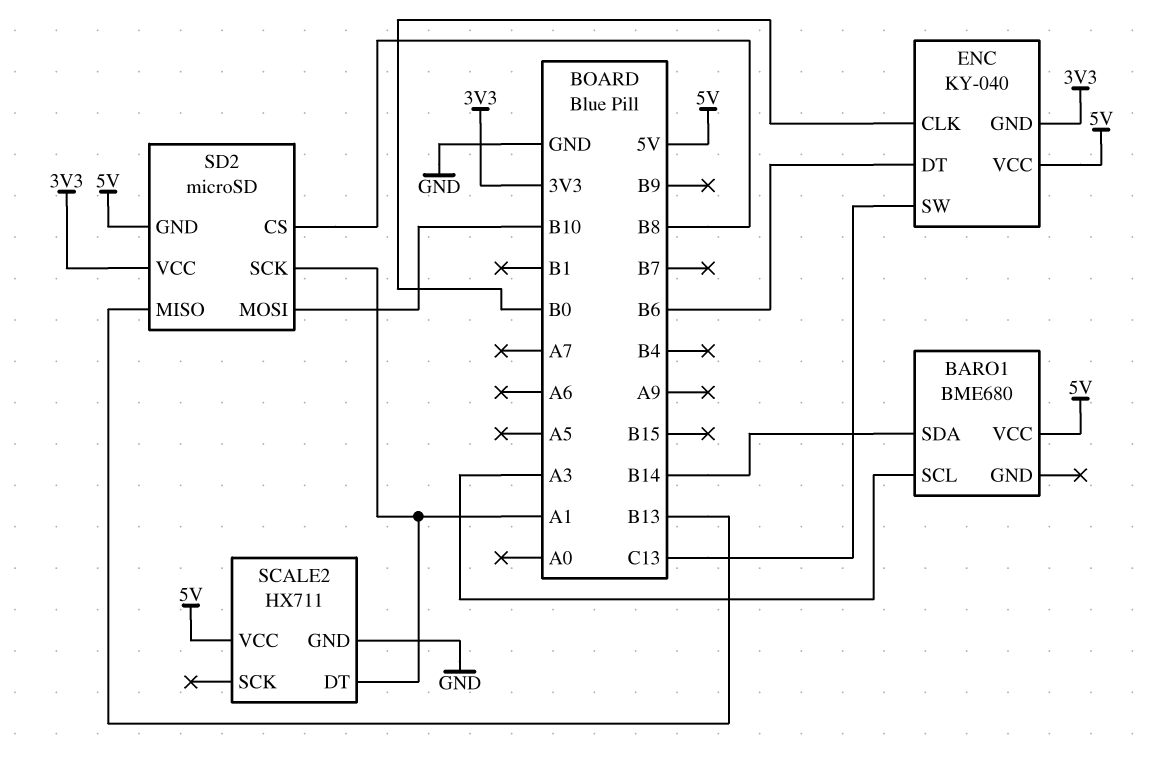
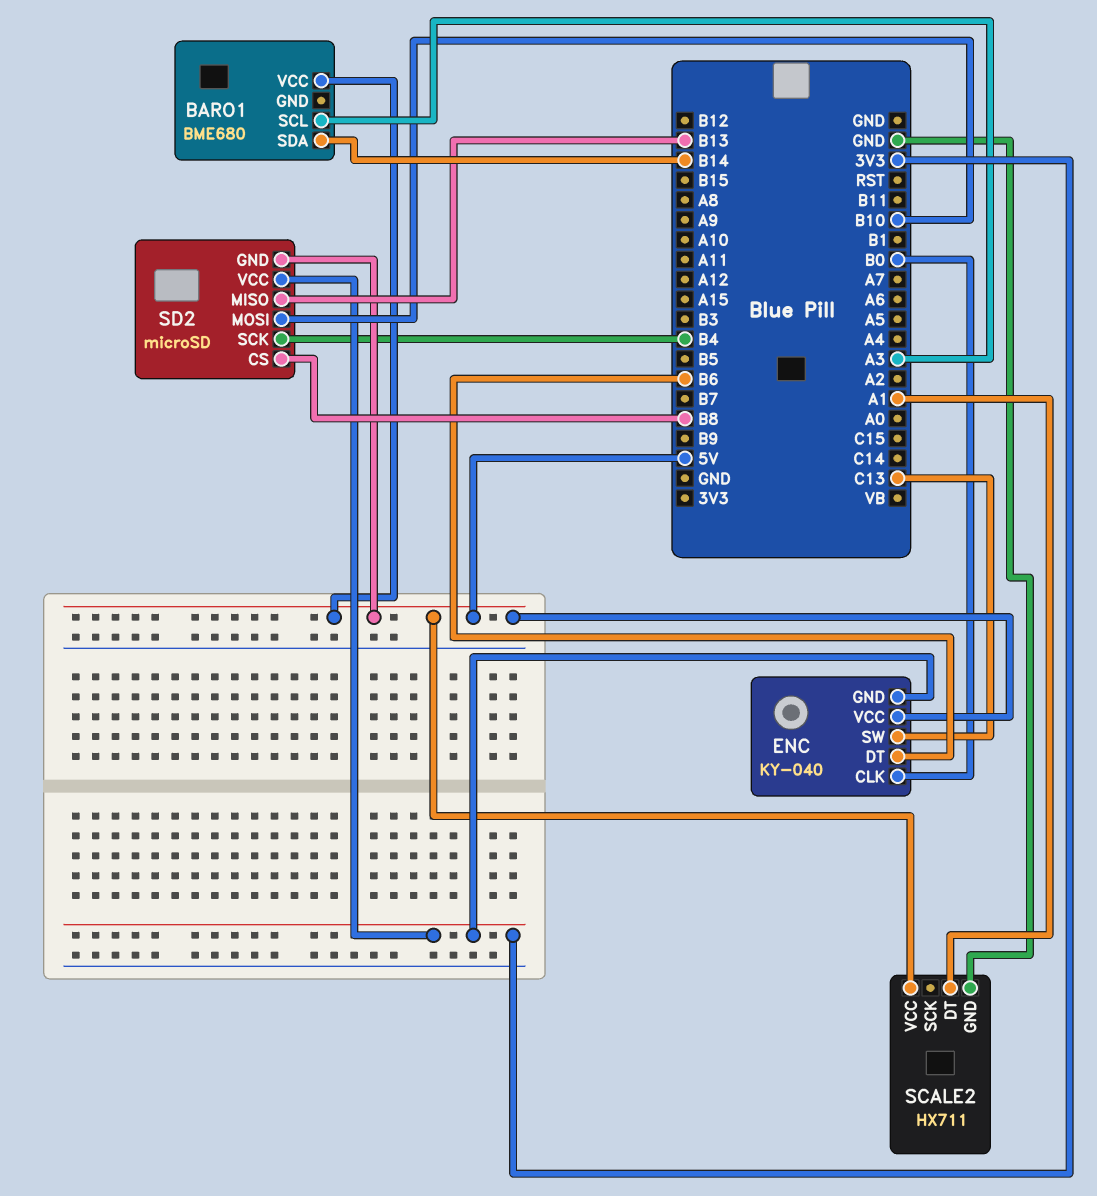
SD2 pin SCK: A1 -> B4

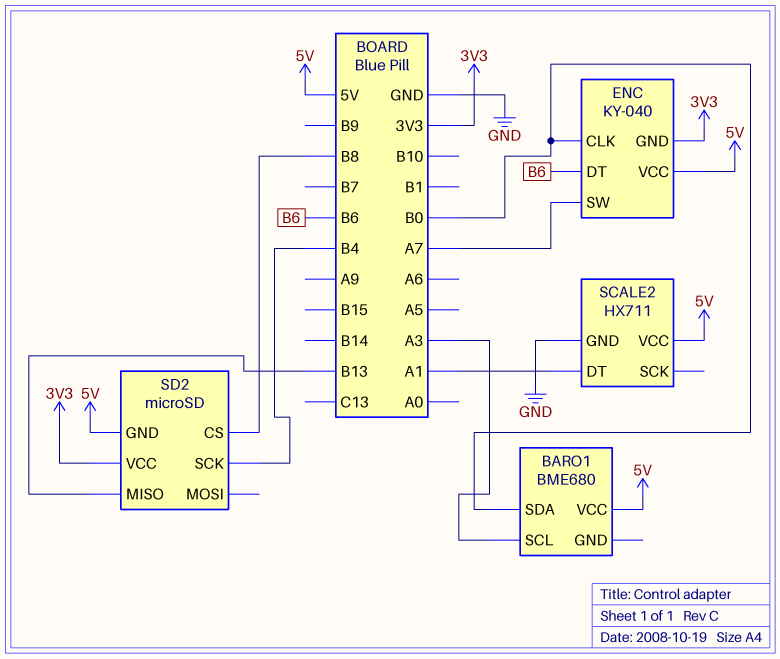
BARO1 pin SDA: B14 -> B0
ENC pin SW: C13 -> A7
SD2 pin MOSI: B10 -> none

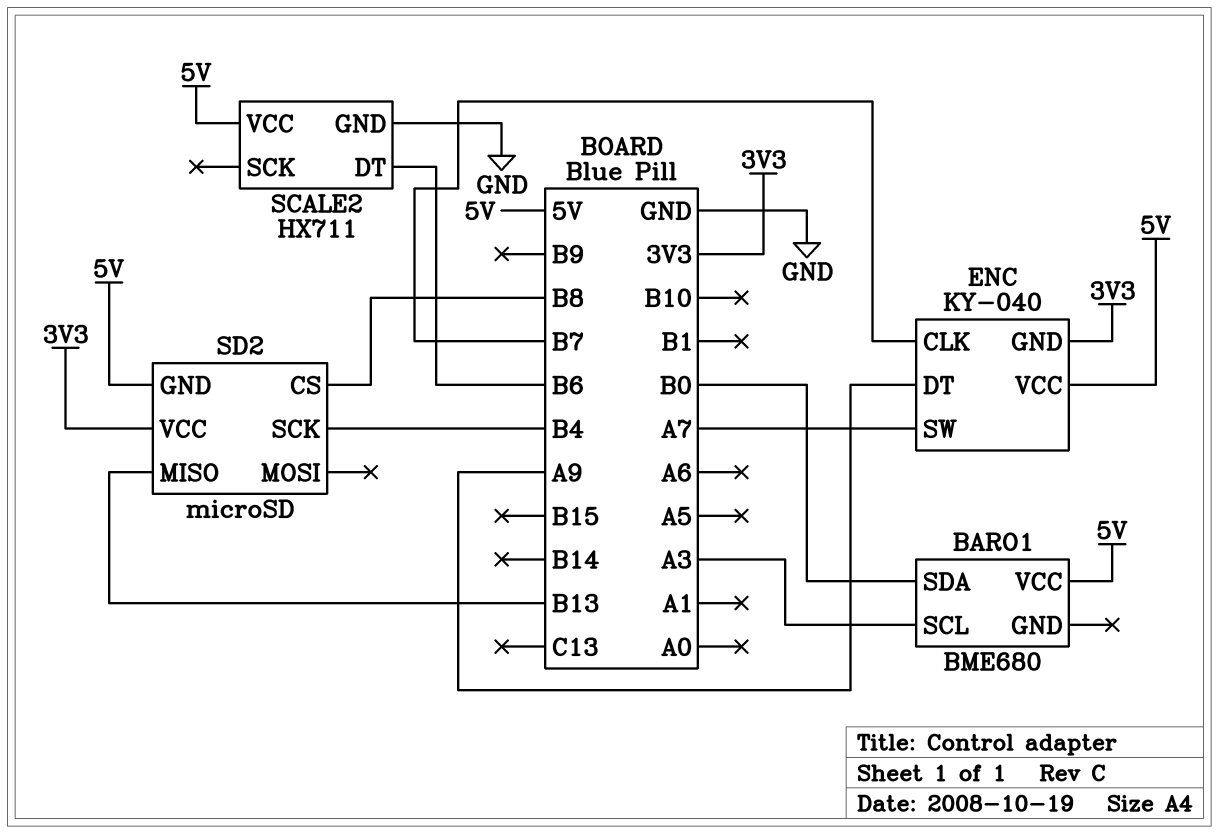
ENC pin CLK: B0 -> B7
ENC pin DT: B6 -> A9
SCALE2 pin DT: A1 -> B6

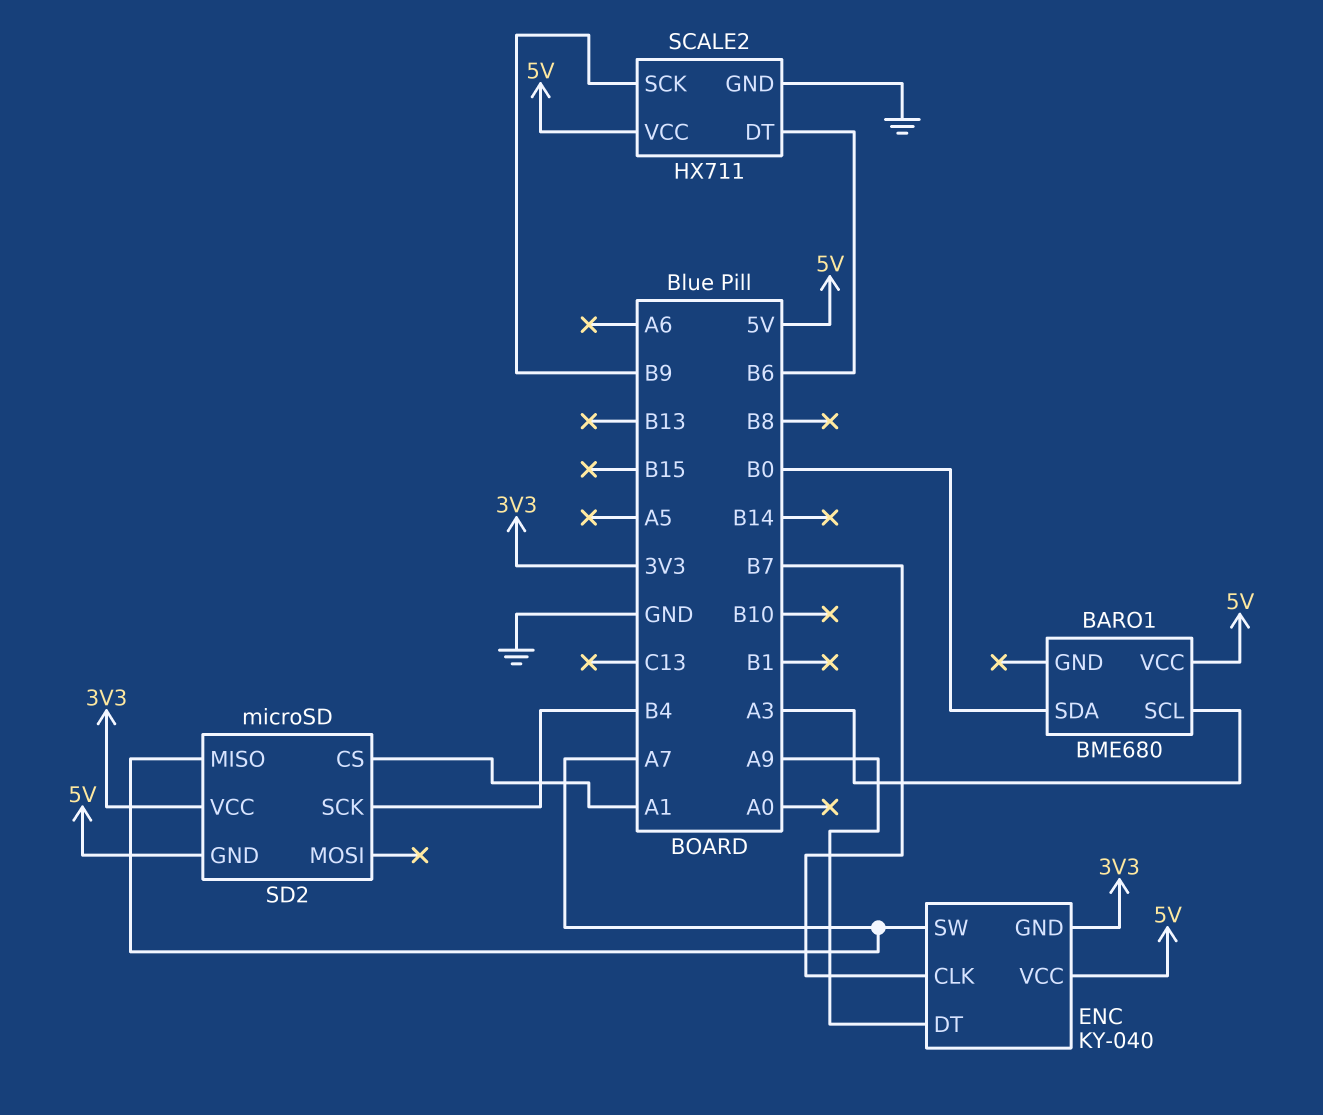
SCALE2 pin SCK: none -> B9
SD2 pin CS: B8 -> A1
SD2 pin MISO: B13 -> A7

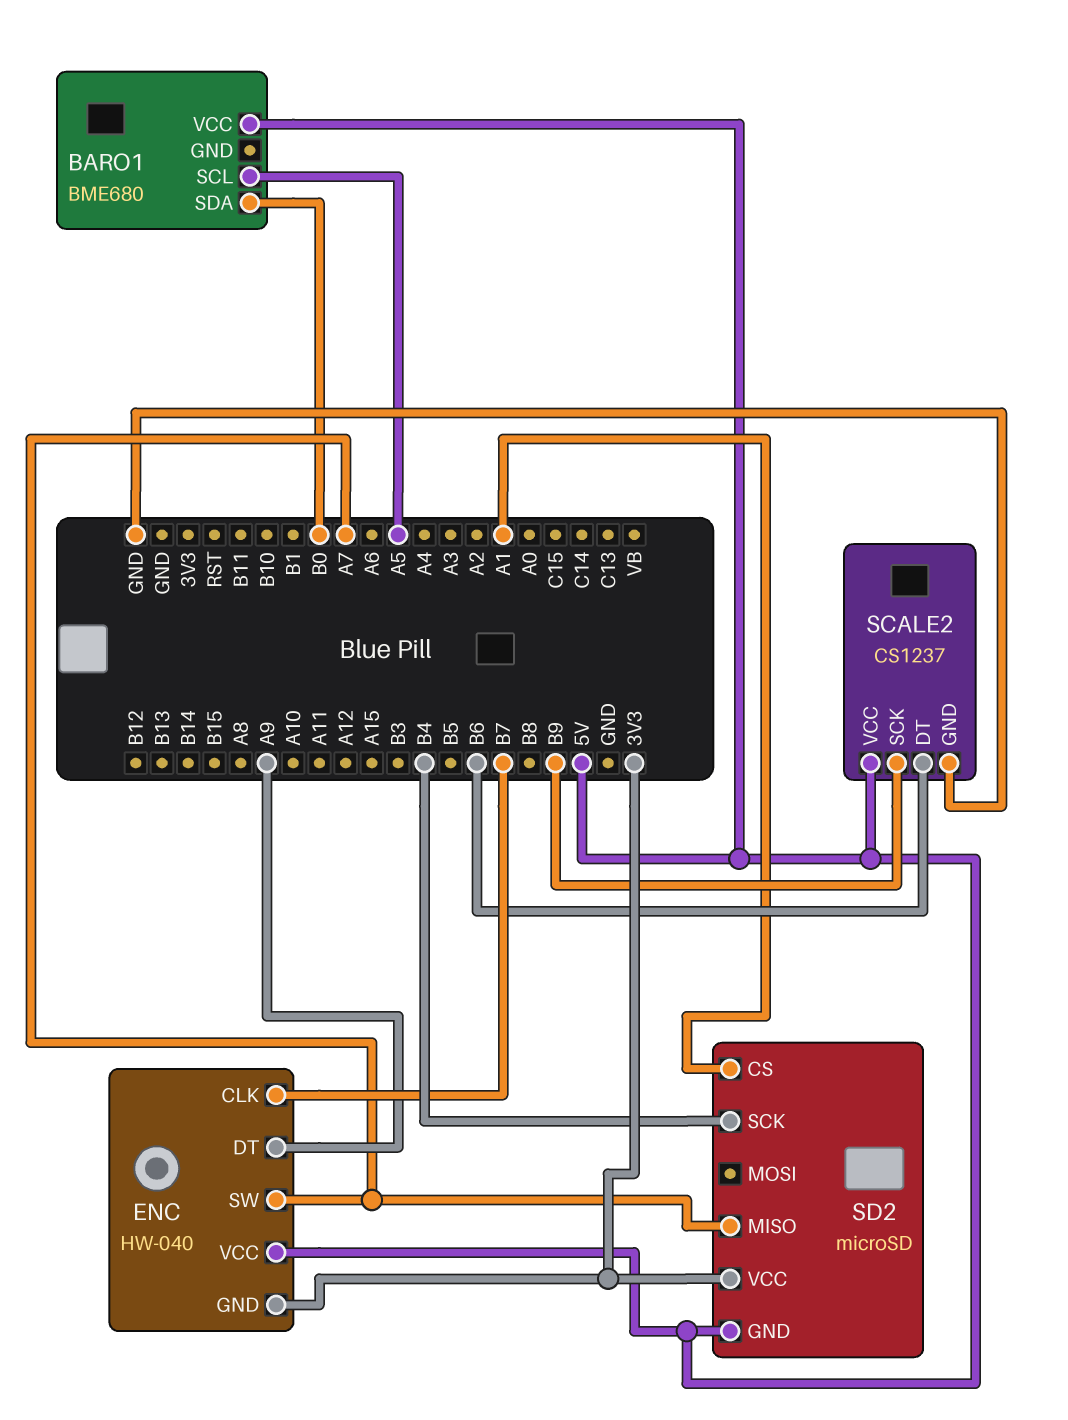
BARO1 pin SCL: A3 -> A5
ENC: KY-040 -> HW-040
SCALE2: HX711 -> CS1237

